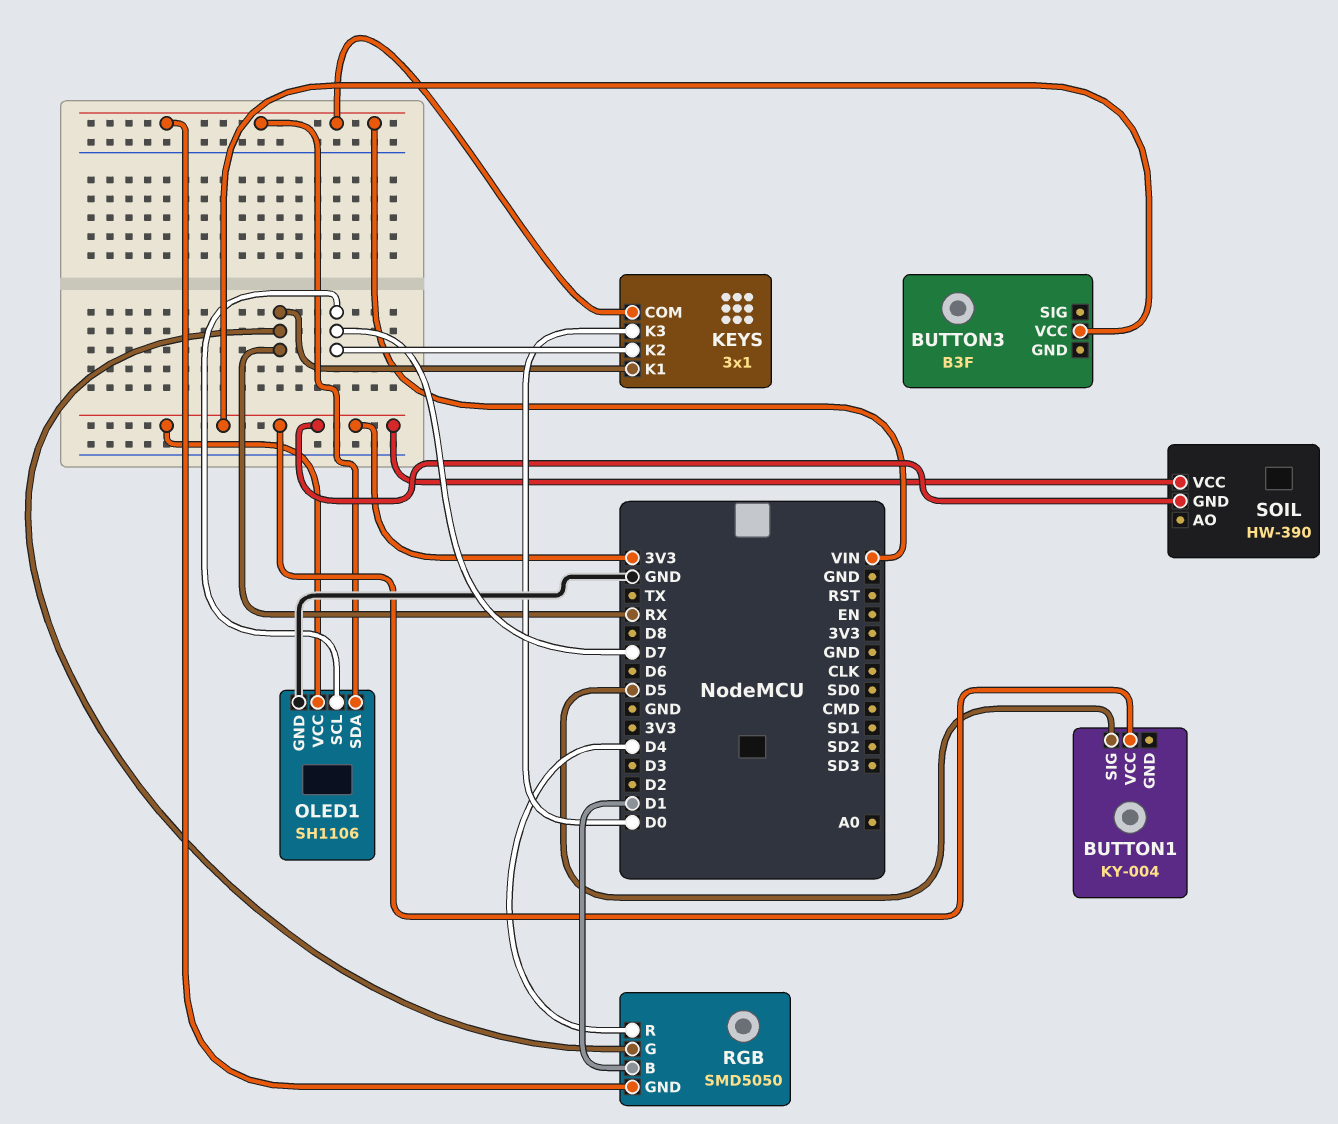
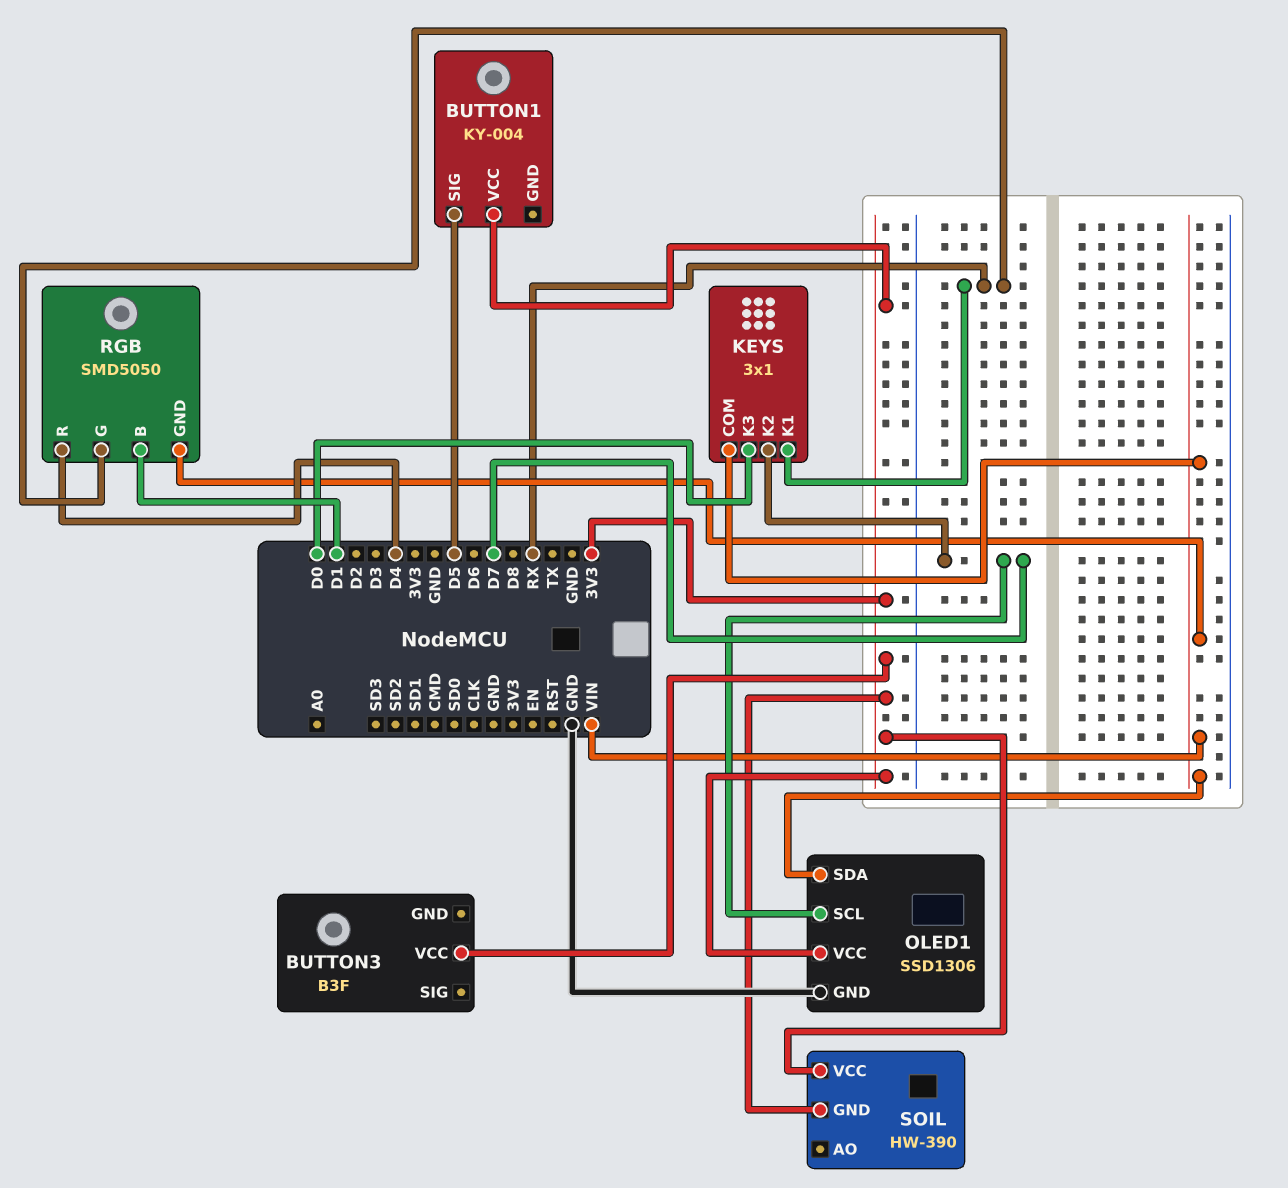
OLED1: SH1106 -> SSD1306

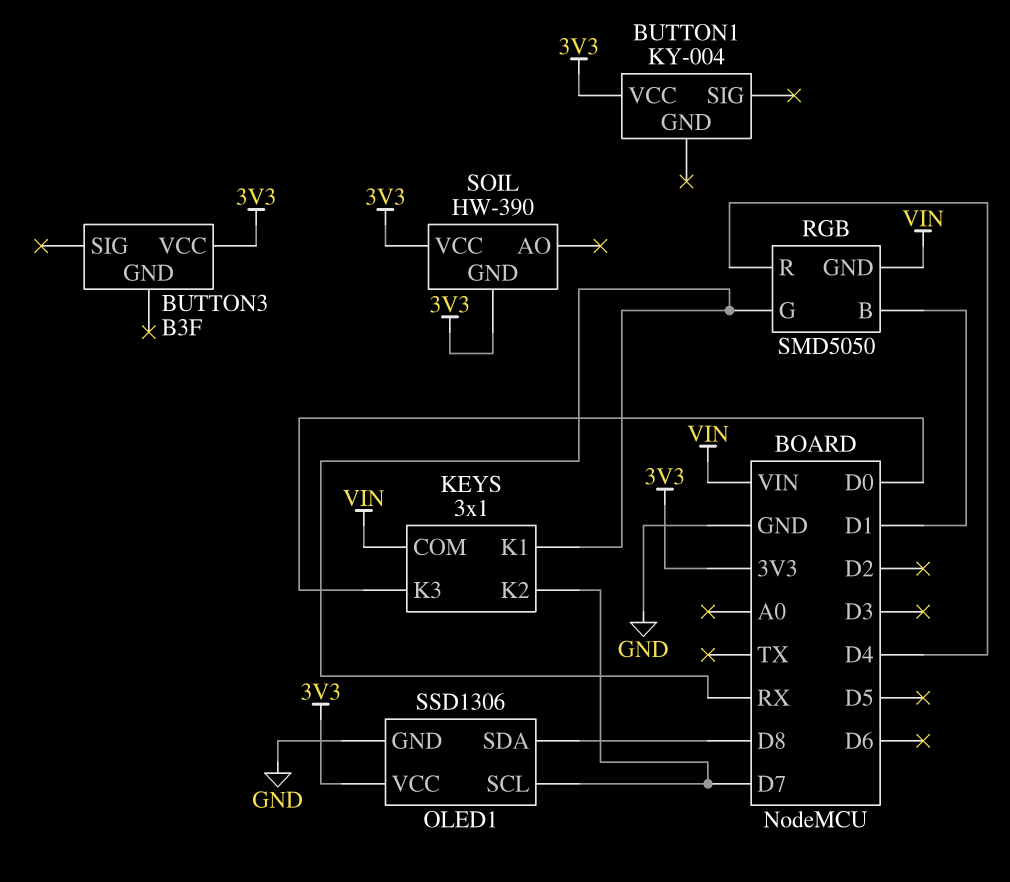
BUTTON1 pin SIG: D5 -> none
OLED1 pin SDA: VIN -> D8

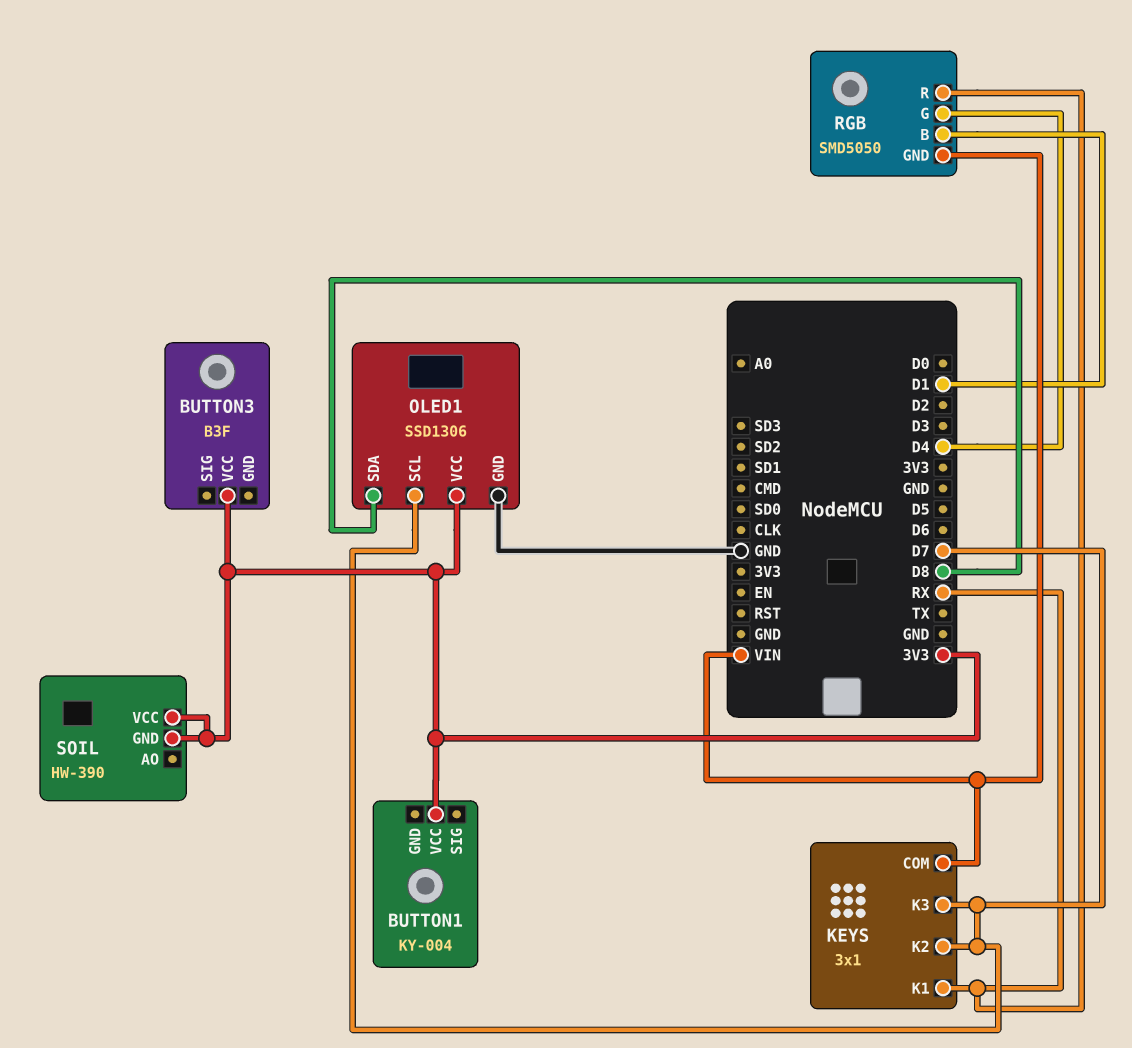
KEYS pin K3: D0 -> D7
RGB pin G: RX -> D4
RGB pin R: D4 -> RX

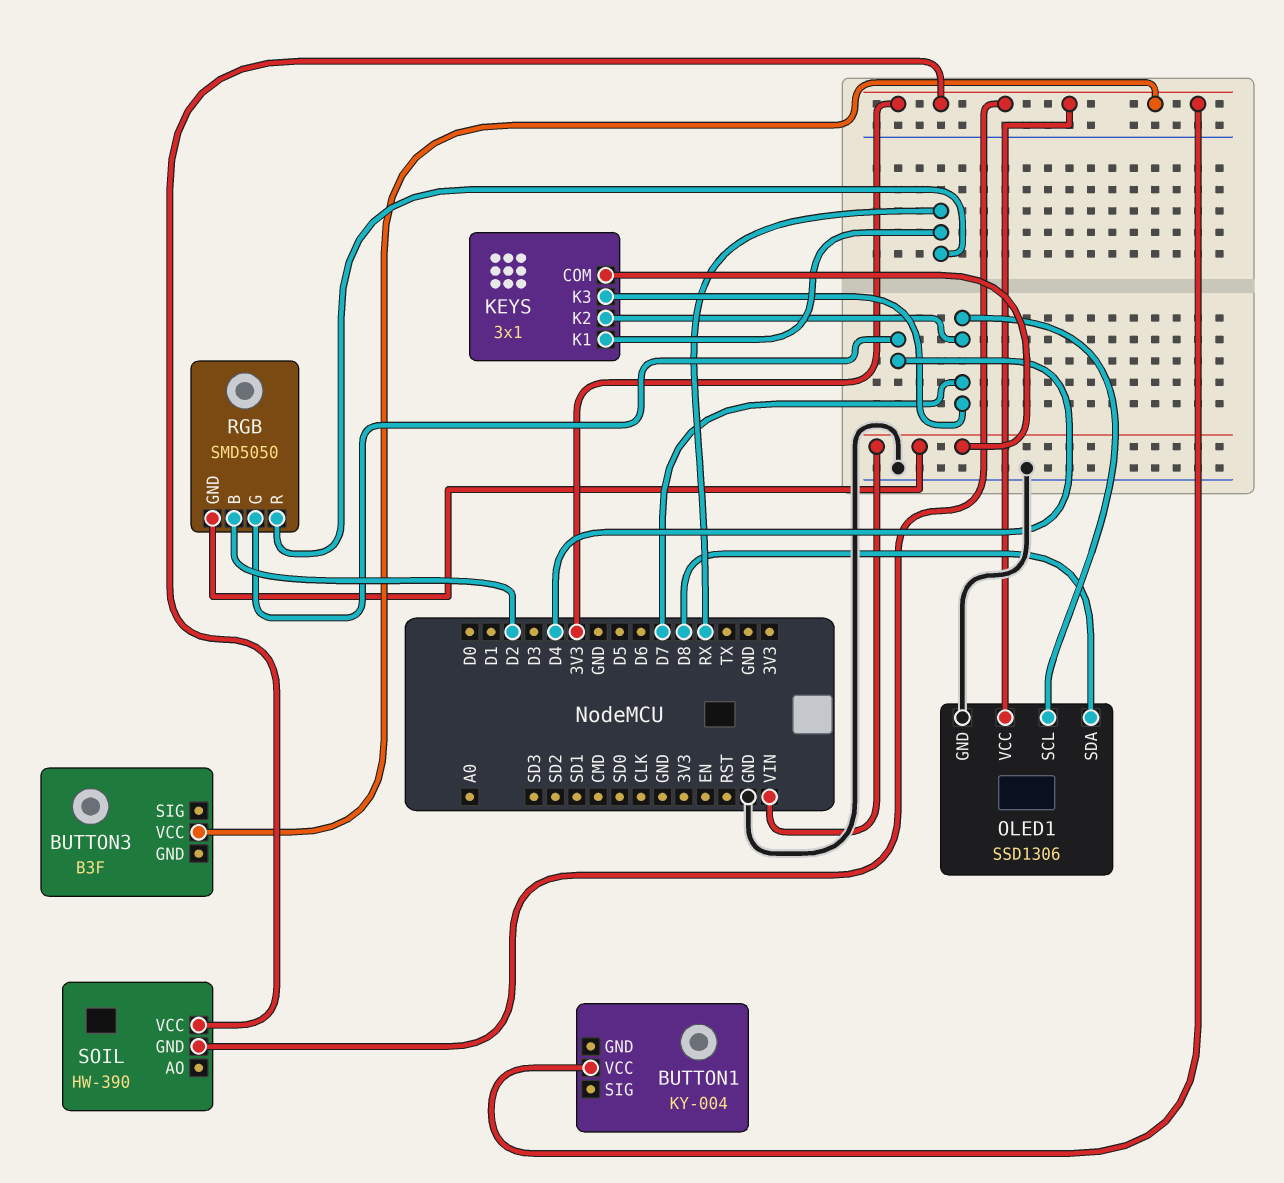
RGB pin B: D1 -> D2

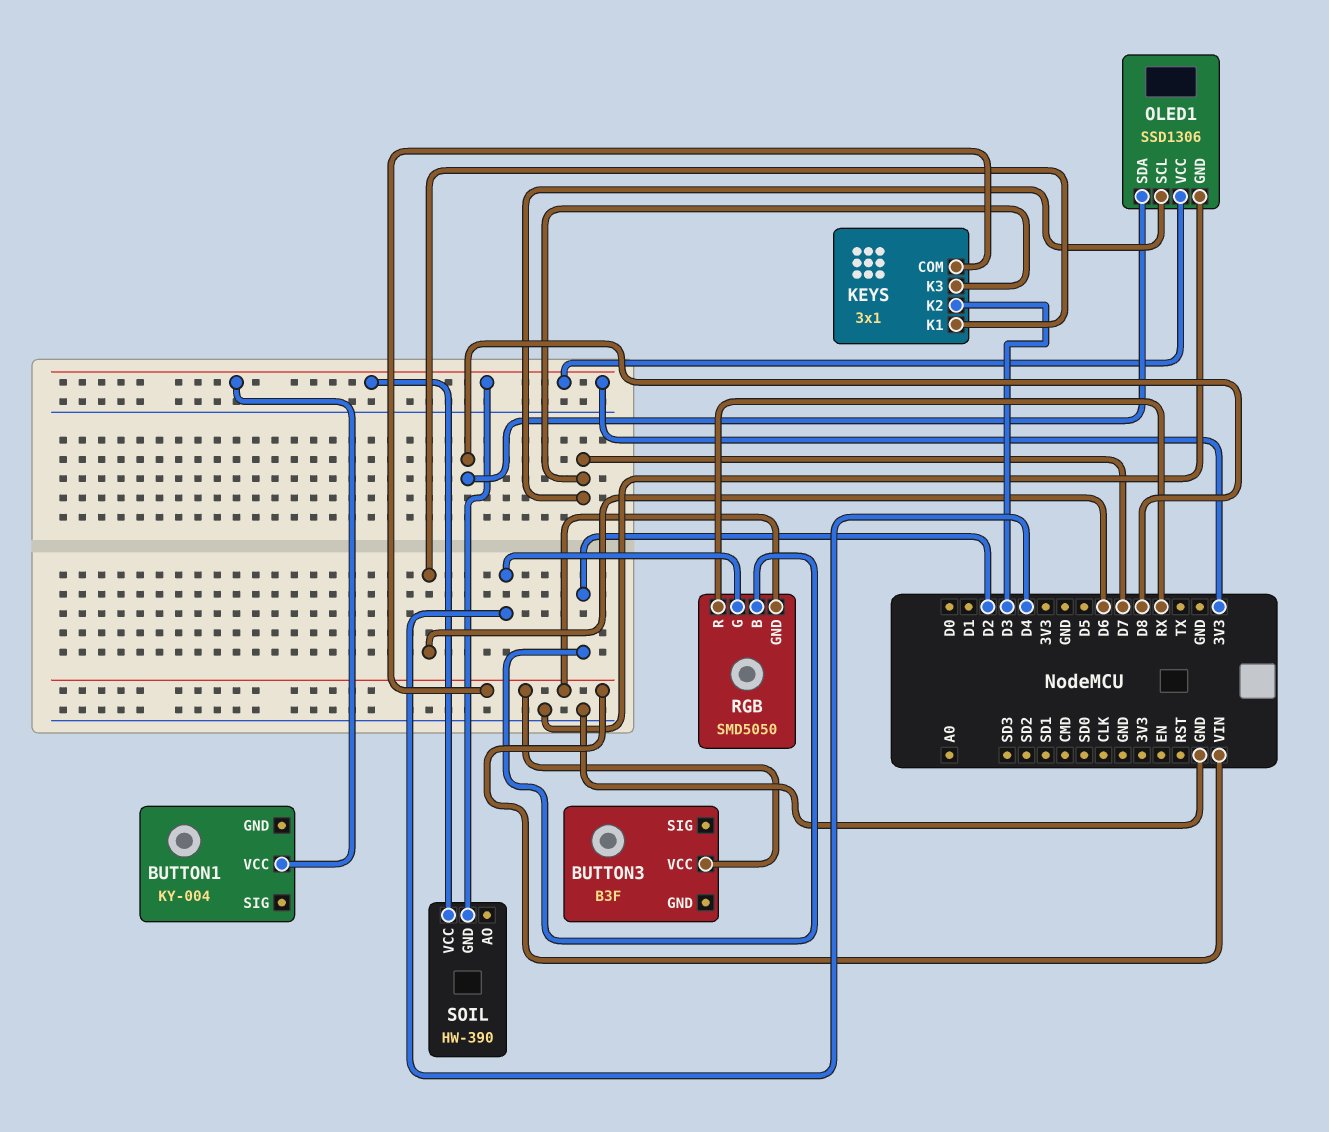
BUTTON3 pin VCC: 3V3 -> VIN
KEYS pin K1: RX -> D6
KEYS pin K2: D7 -> D3

